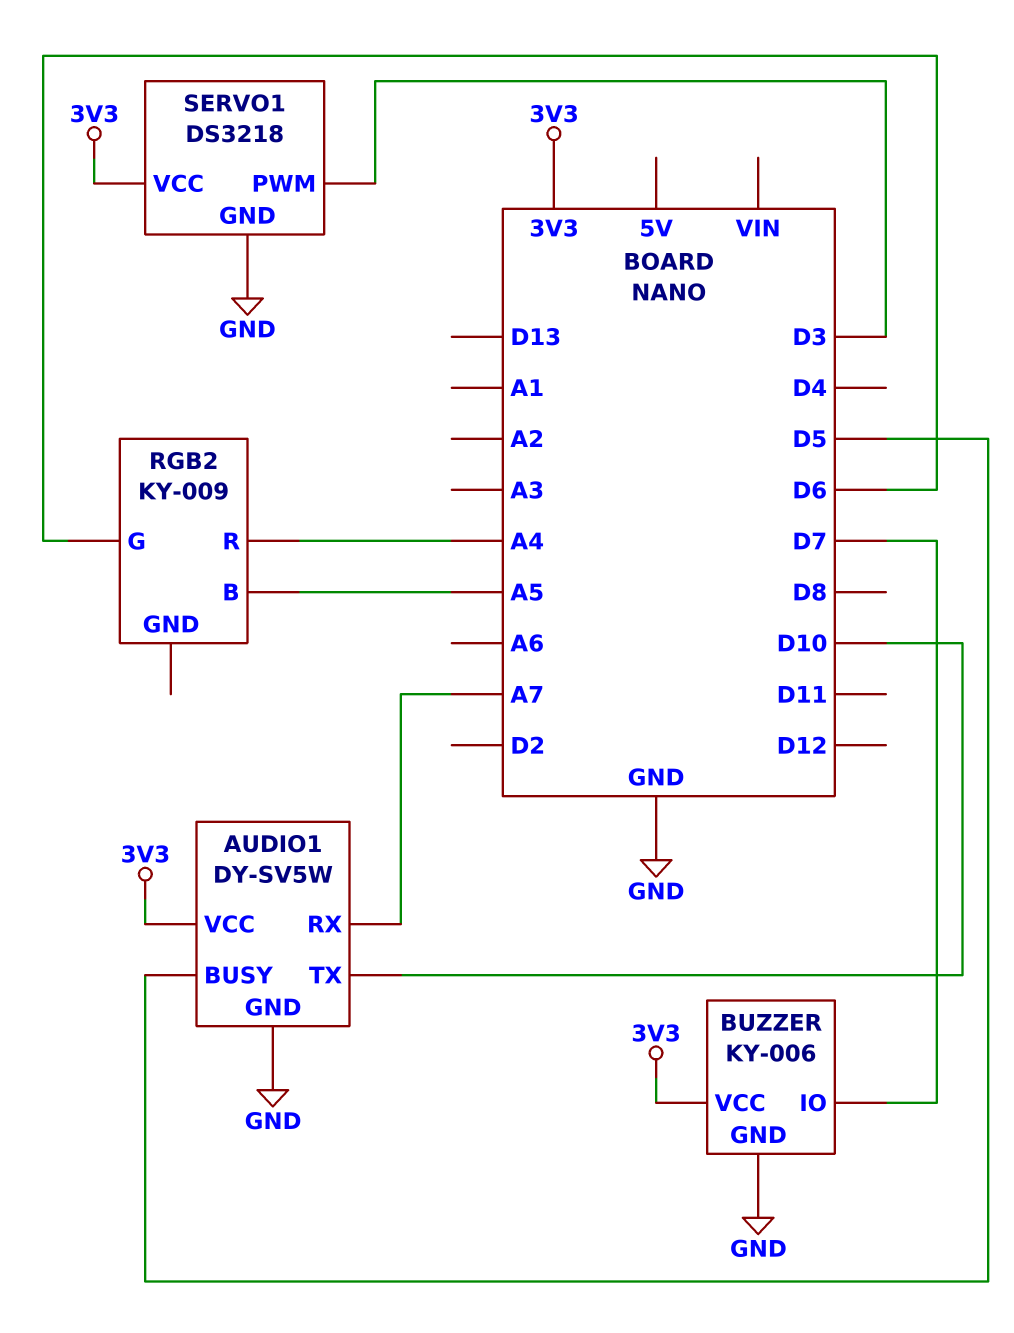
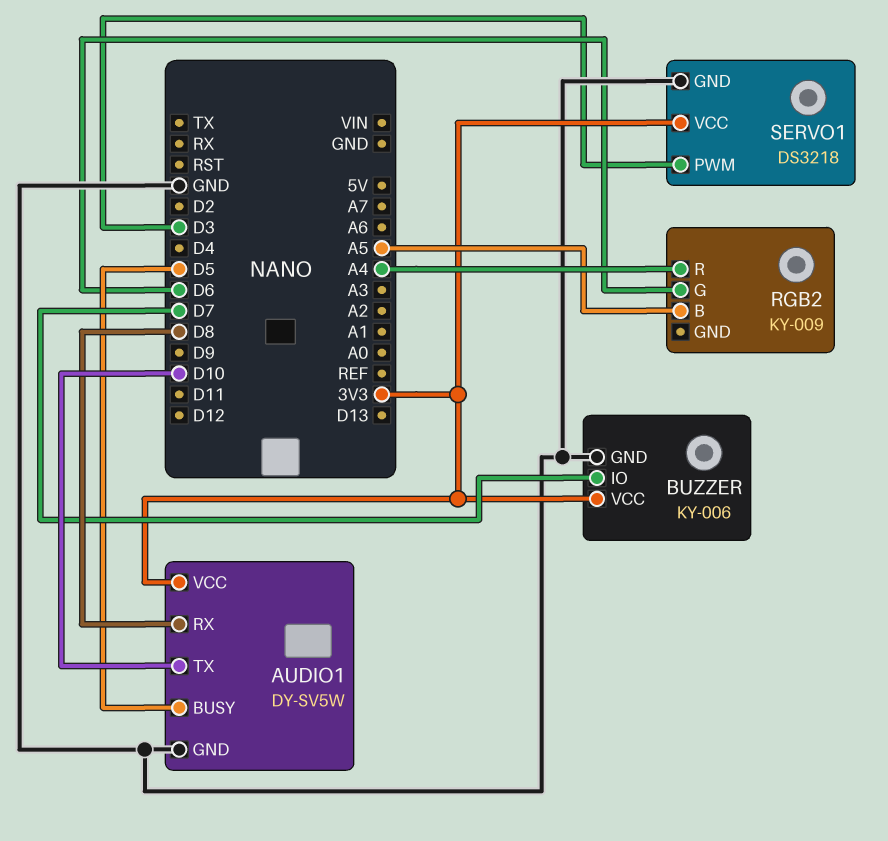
AUDIO1 pin RX: A7 -> D8

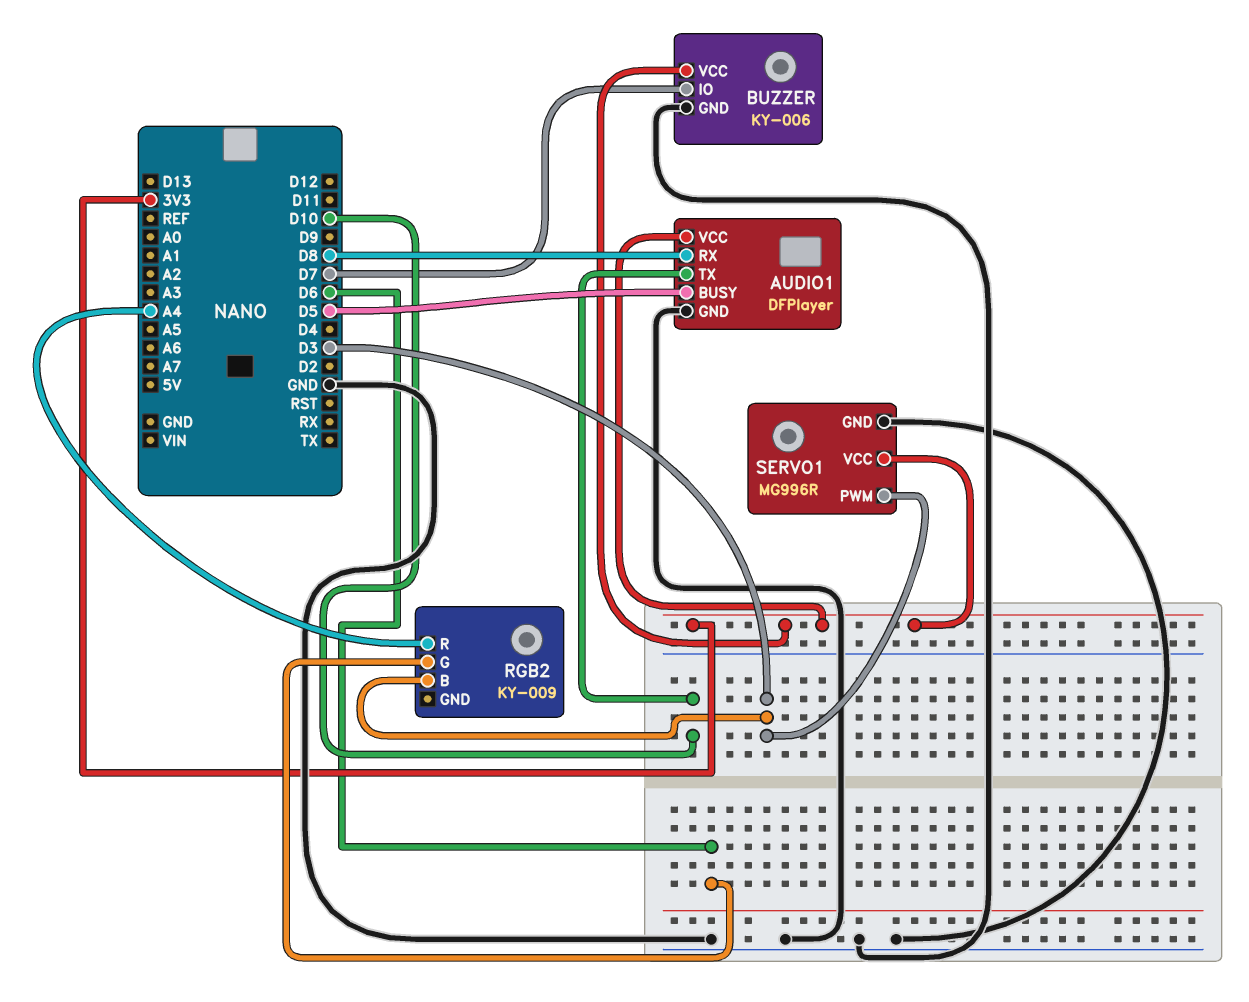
AUDIO1: DY-SV5W -> DFPlayer
RGB2 pin B: A5 -> D3
SERVO1: DS3218 -> MG996R

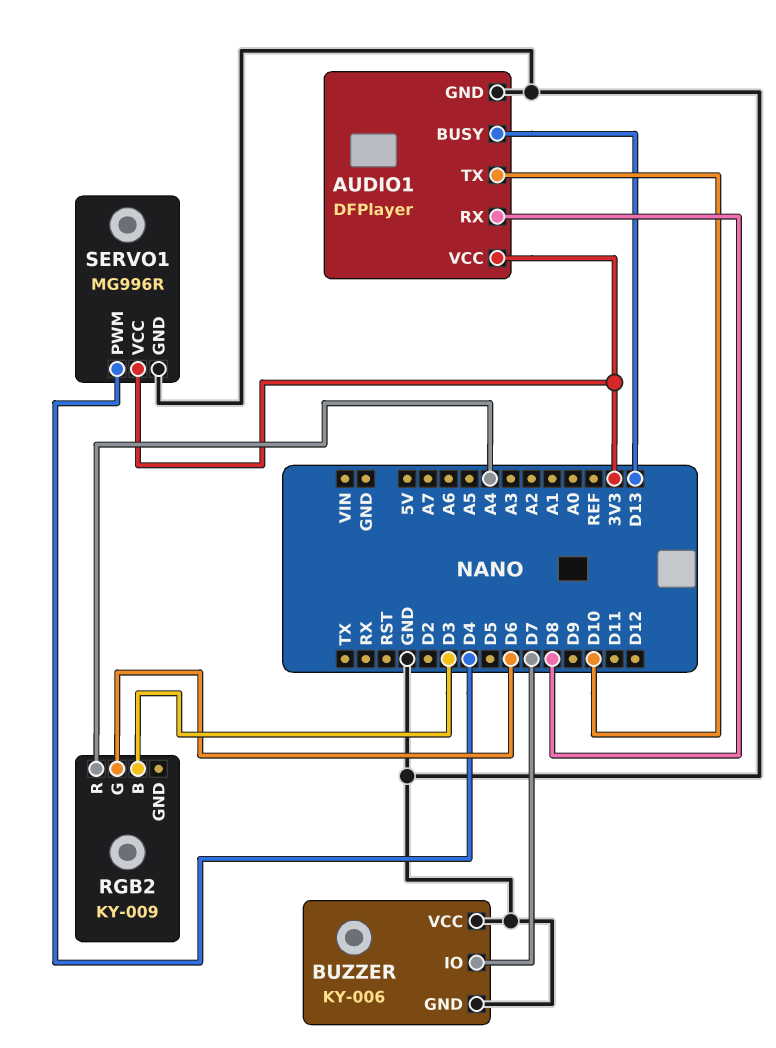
AUDIO1 pin BUSY: D5 -> D13
BUZZER pin VCC: 3V3 -> GND
SERVO1 pin PWM: D3 -> D4

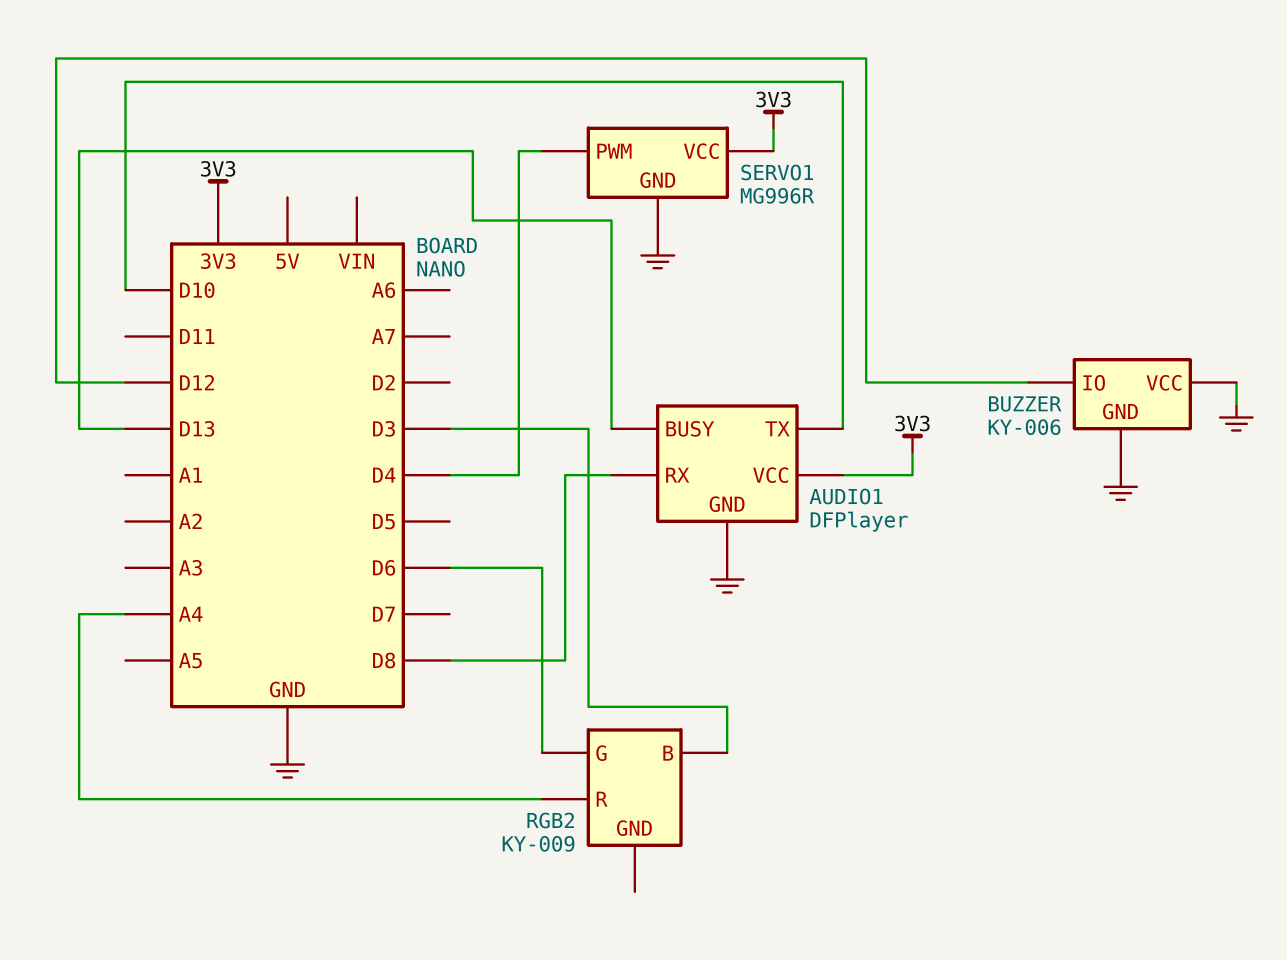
BUZZER pin IO: D7 -> D12

